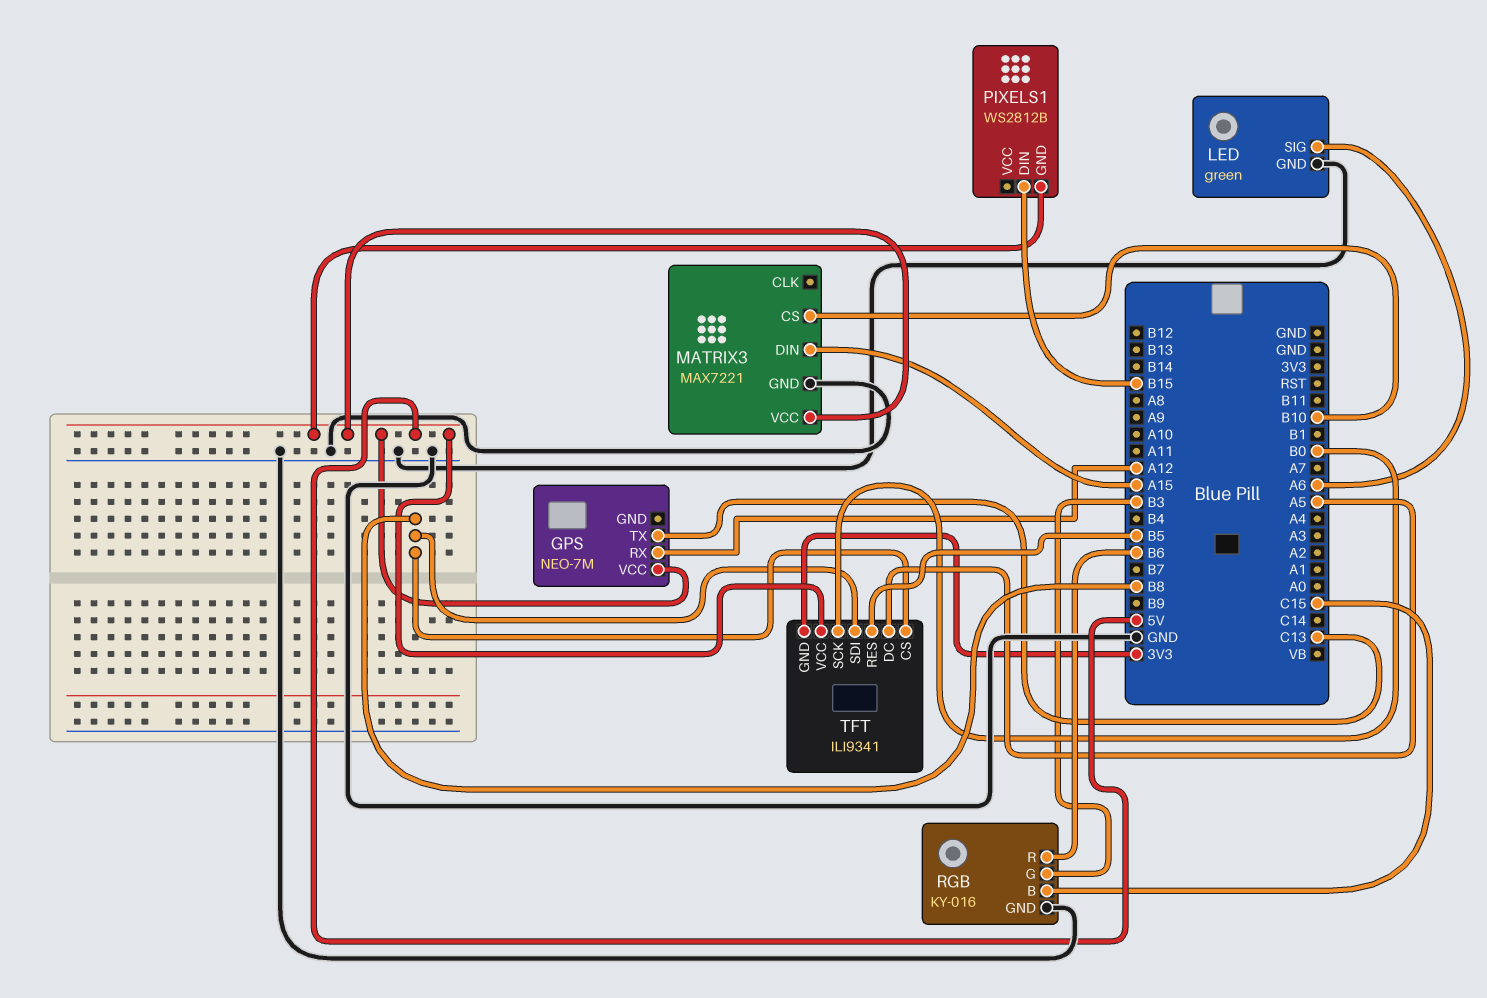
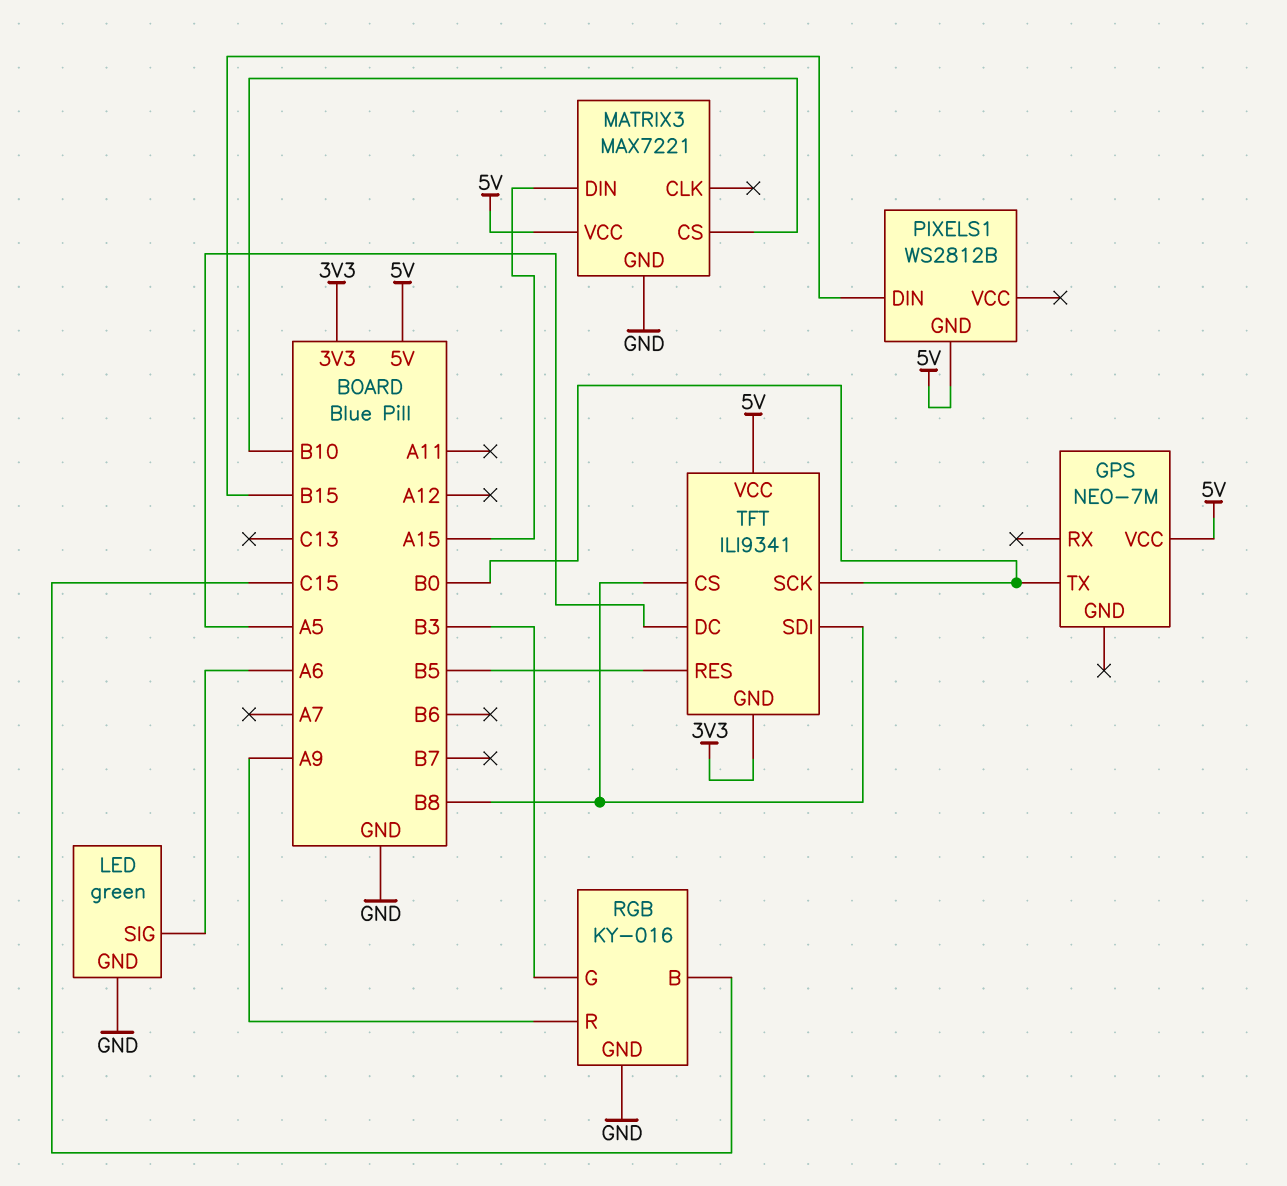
GPS pin RX: A12 -> none
GPS pin TX: C13 -> B0
RGB pin R: B6 -> A9

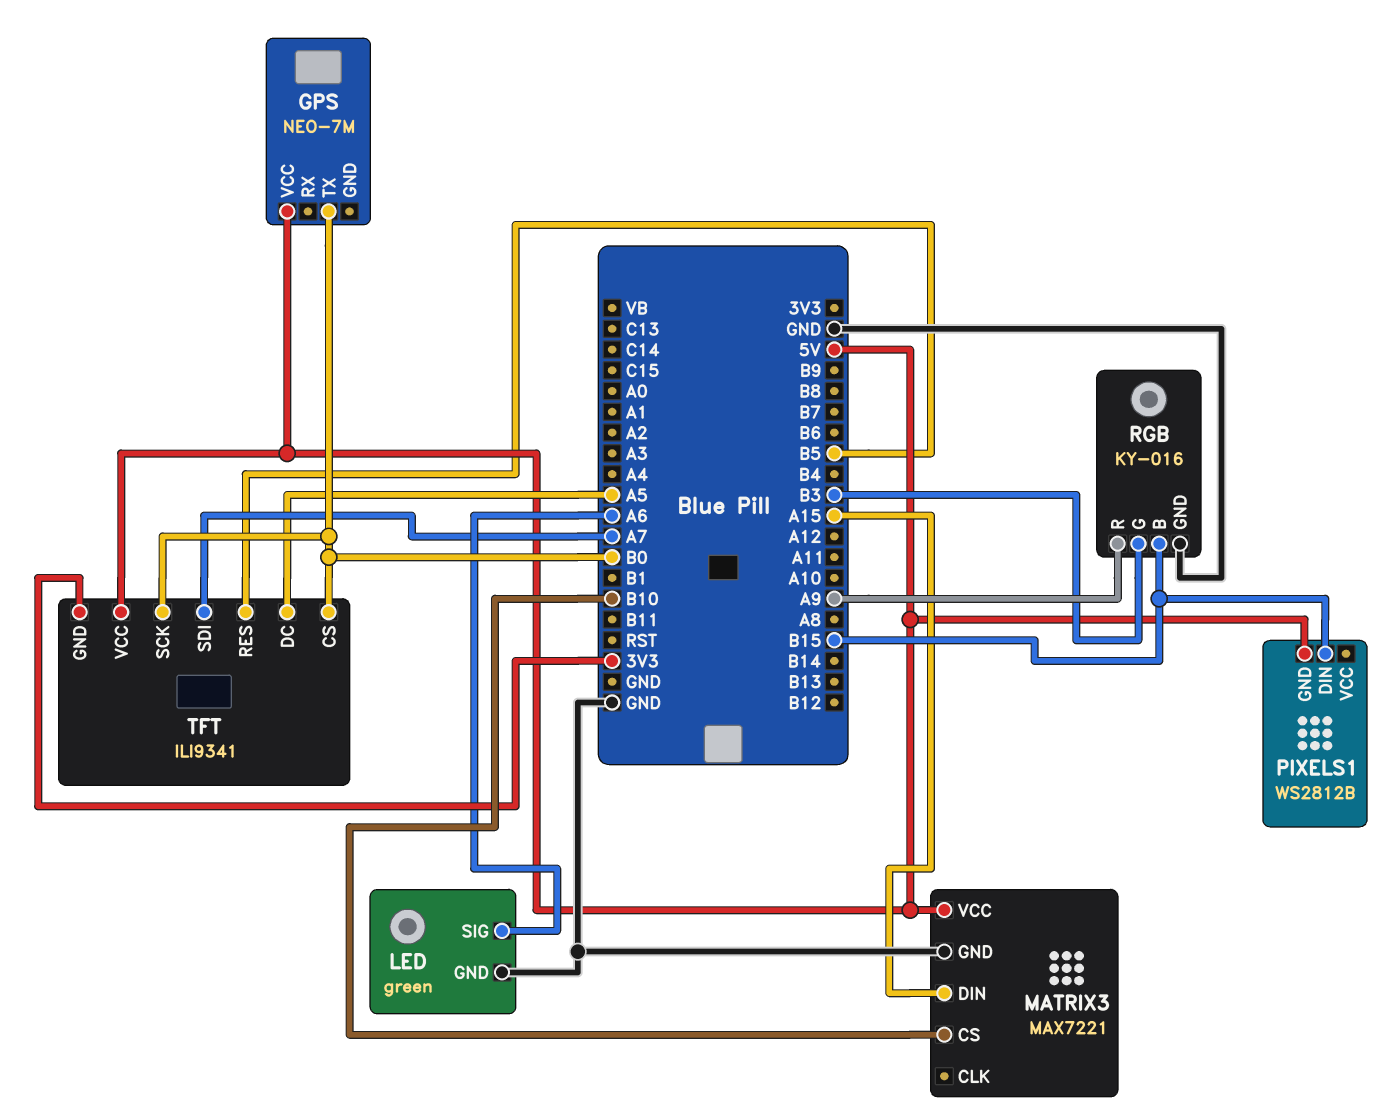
RGB pin B: C15 -> B15
TFT pin CS: B8 -> B0
TFT pin SDI: B8 -> A7

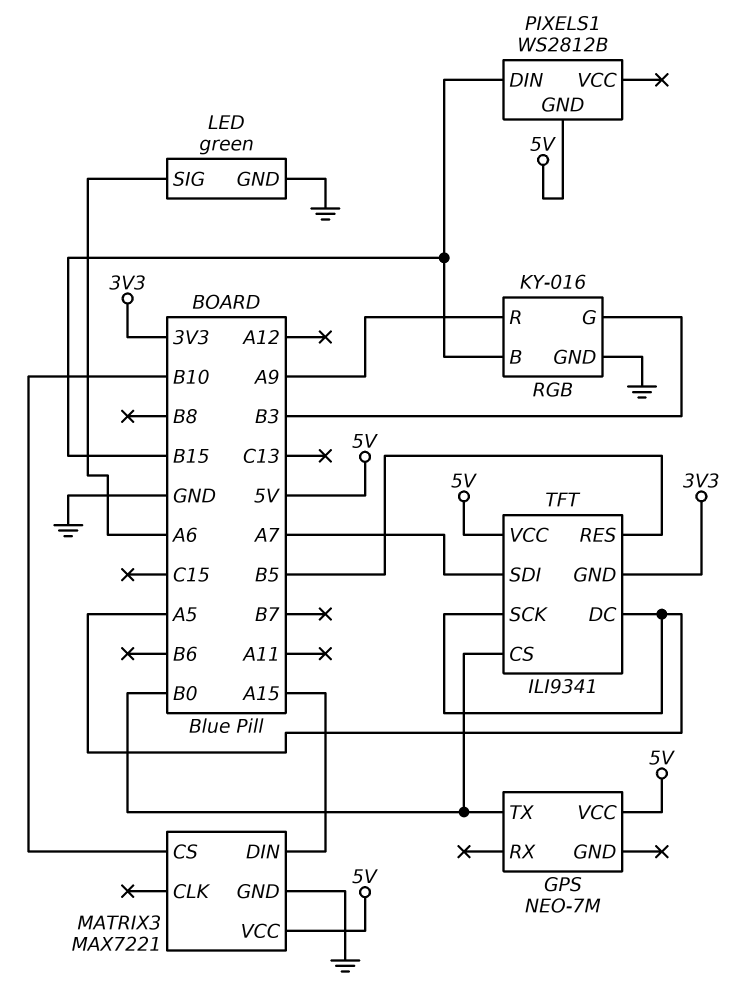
TFT pin SCK: B0 -> A5

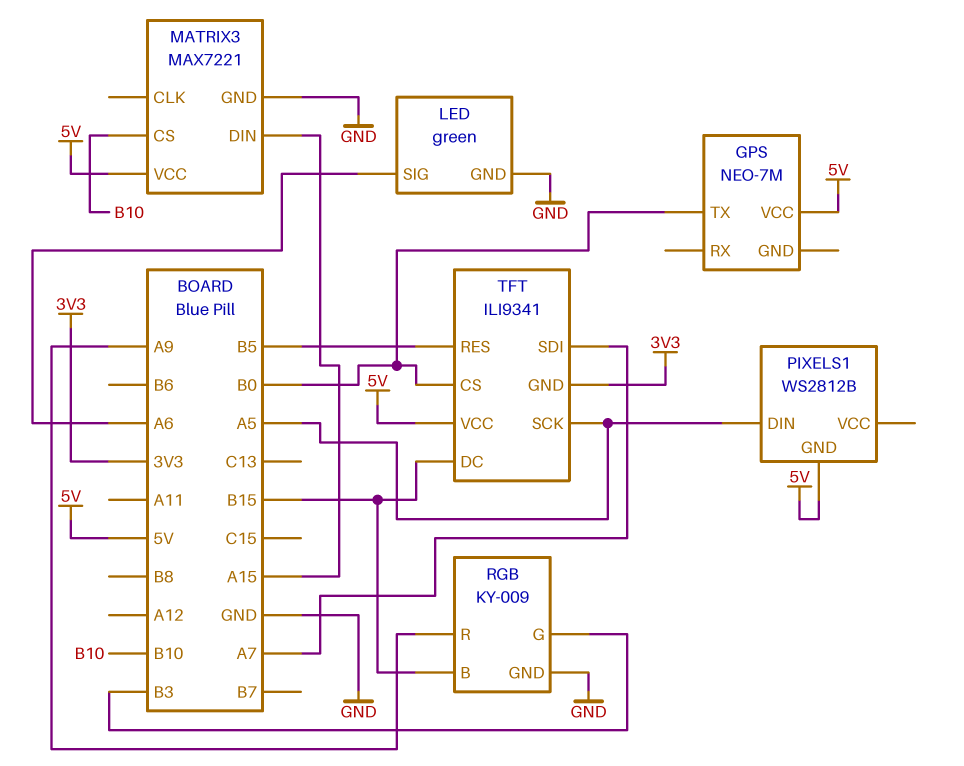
PIXELS1 pin DIN: B15 -> A5
RGB: KY-016 -> KY-009
TFT pin DC: A5 -> B15

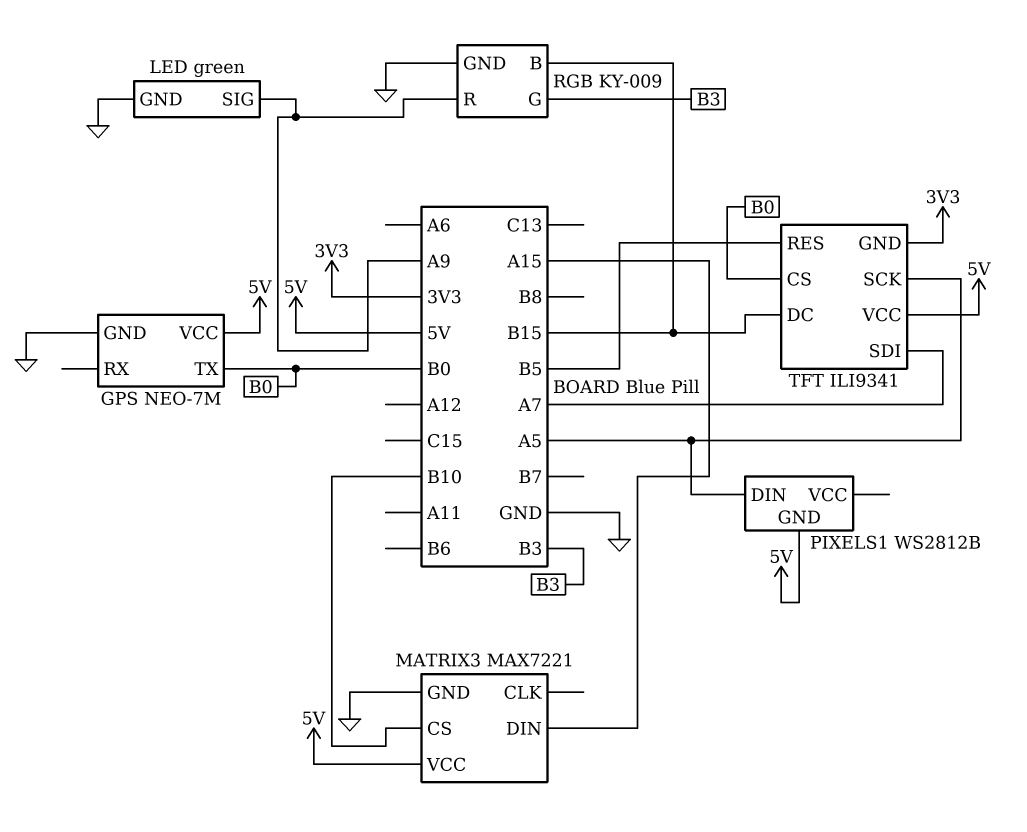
GPS pin GND: none -> GND
LED pin SIG: A6 -> A9

